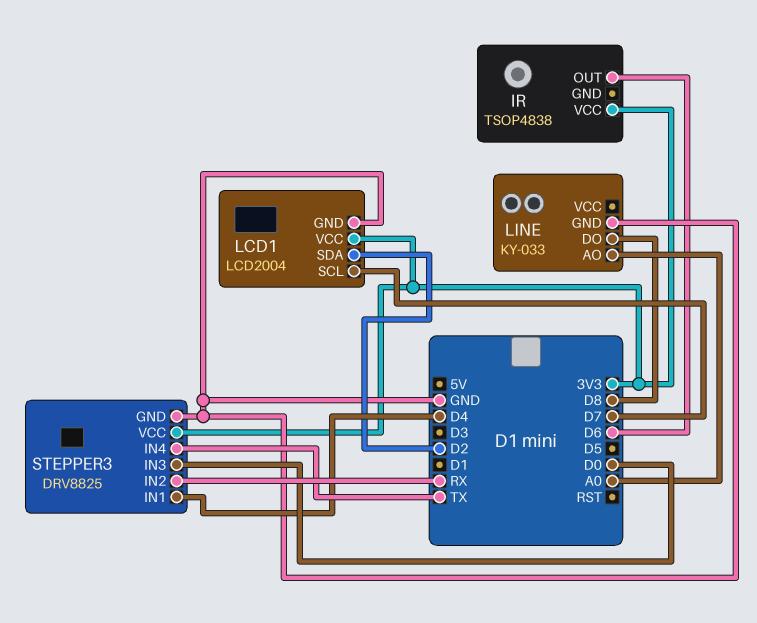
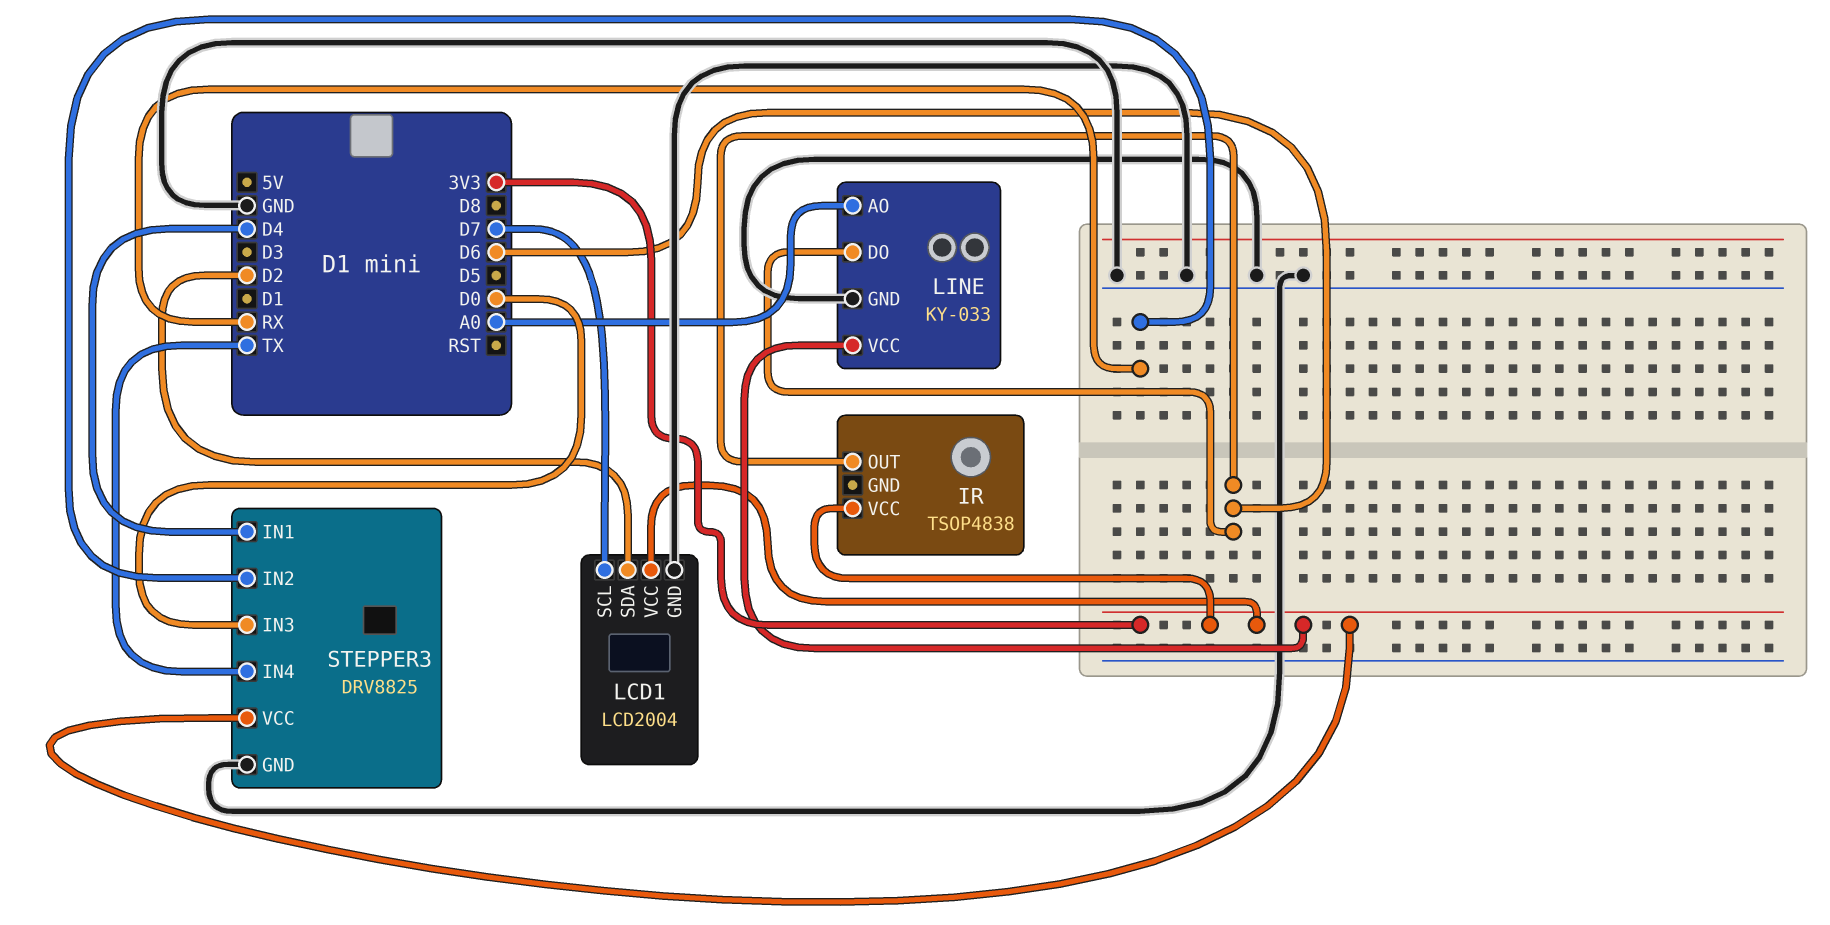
LINE pin DO: D8 -> D6
LINE pin VCC: none -> 3V3

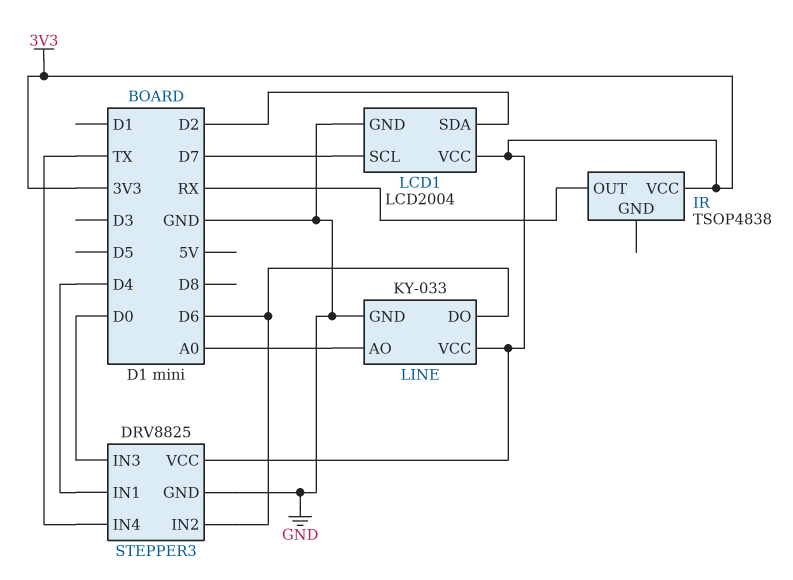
IR pin OUT: D6 -> RX
STEPPER3 pin IN2: RX -> D6

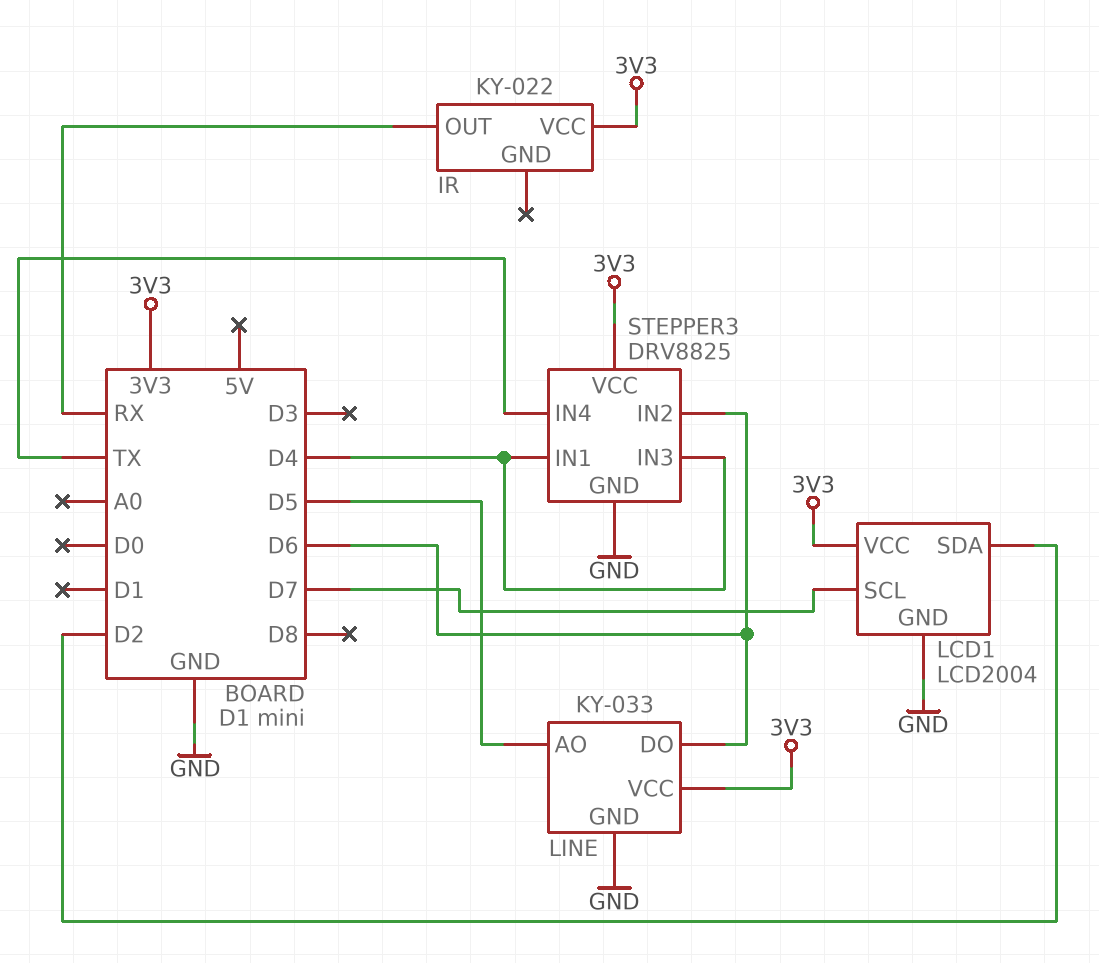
IR: TSOP4838 -> KY-022
LINE pin AO: A0 -> D5
STEPPER3 pin IN3: D0 -> D4

